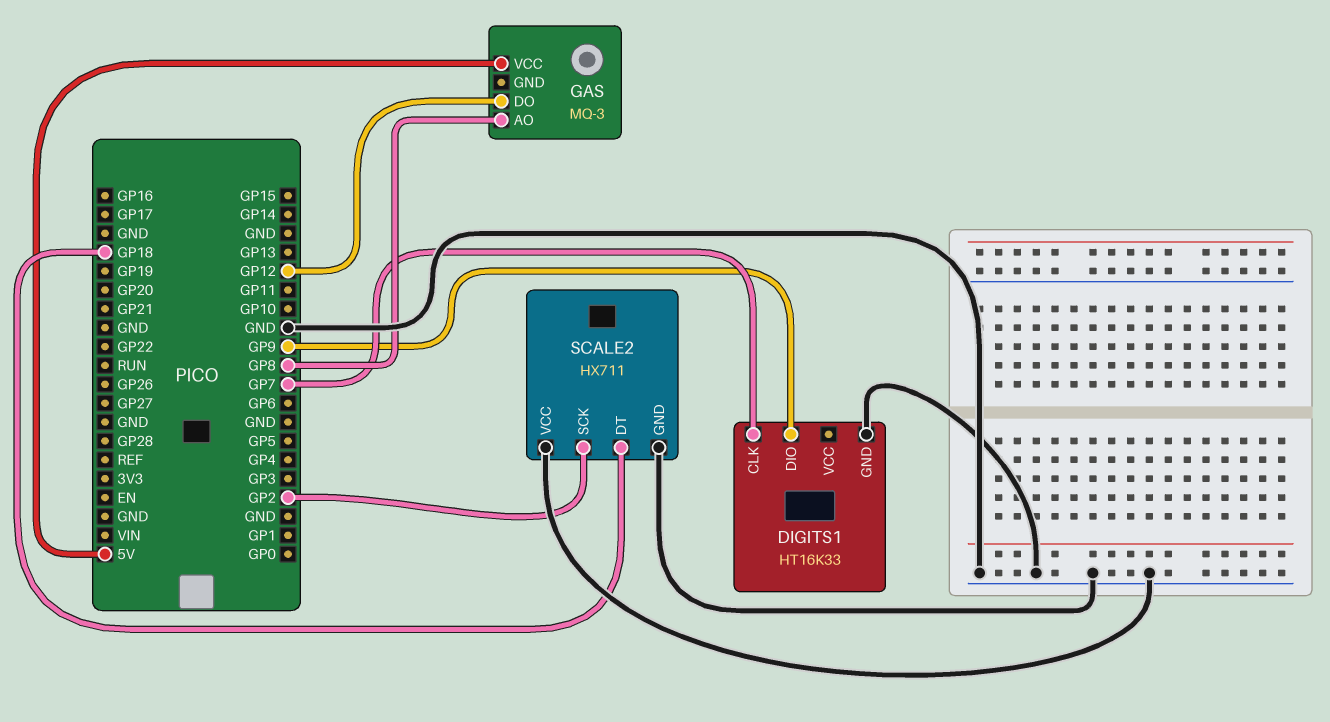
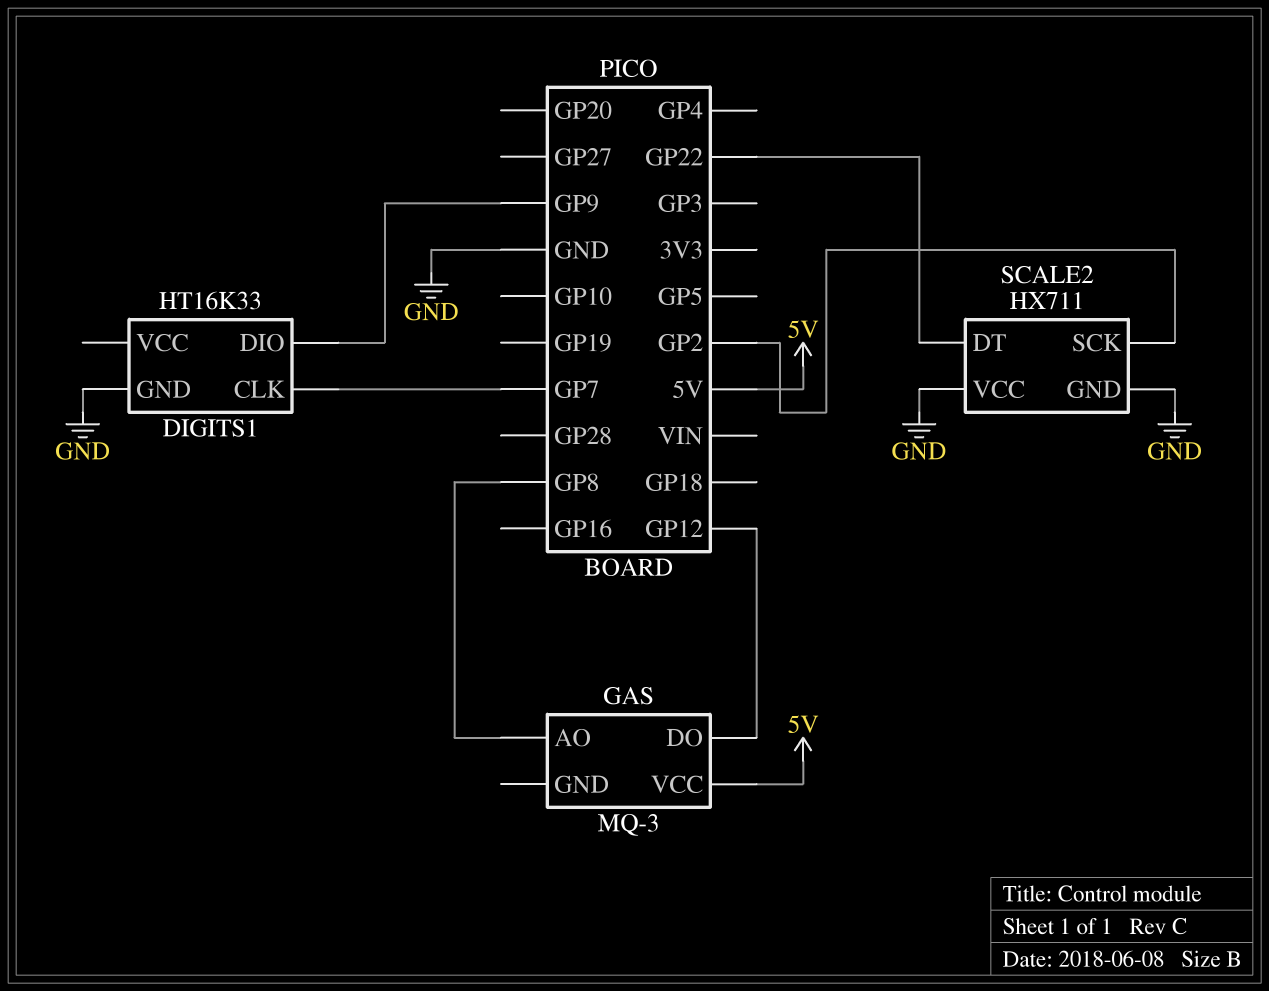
SCALE2 pin DT: GP18 -> GP22

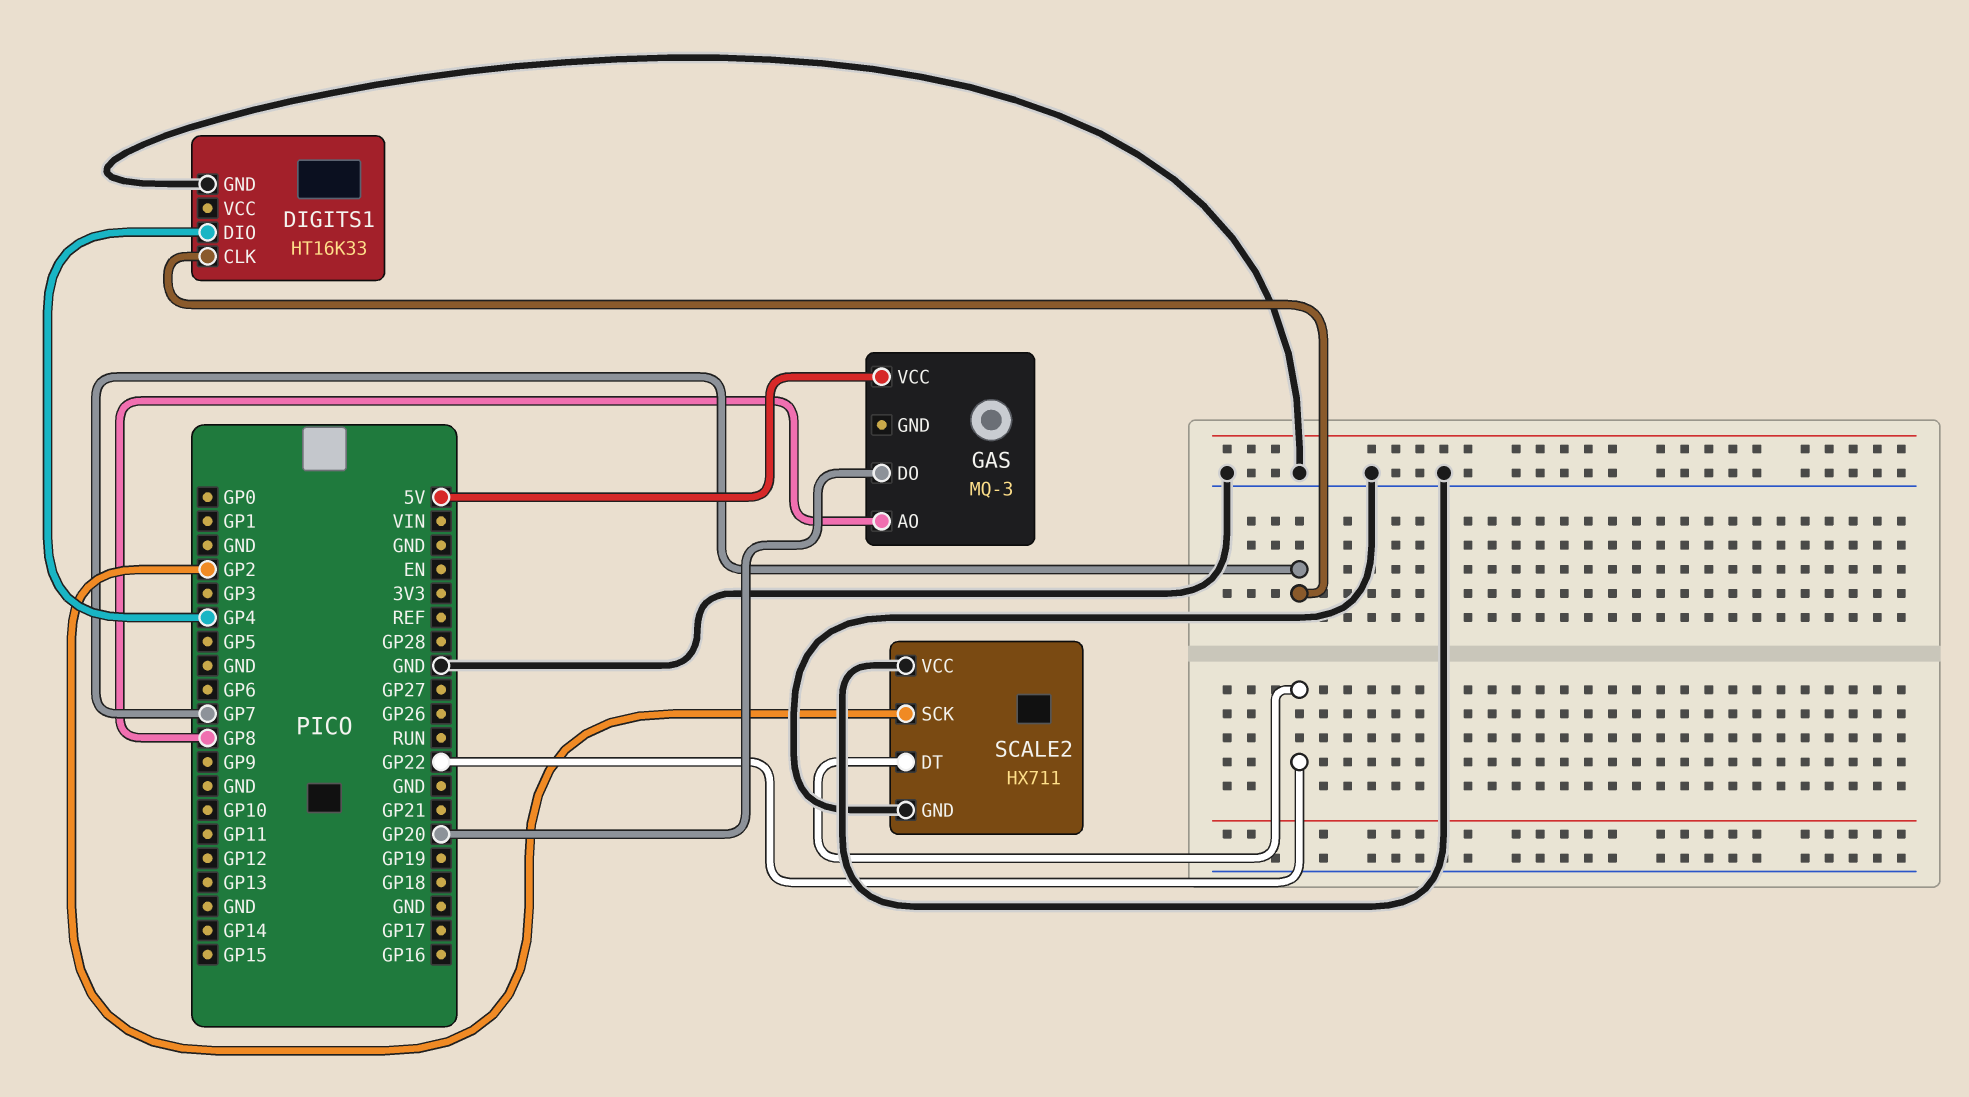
DIGITS1 pin DIO: GP9 -> GP4
GAS pin DO: GP12 -> GP20

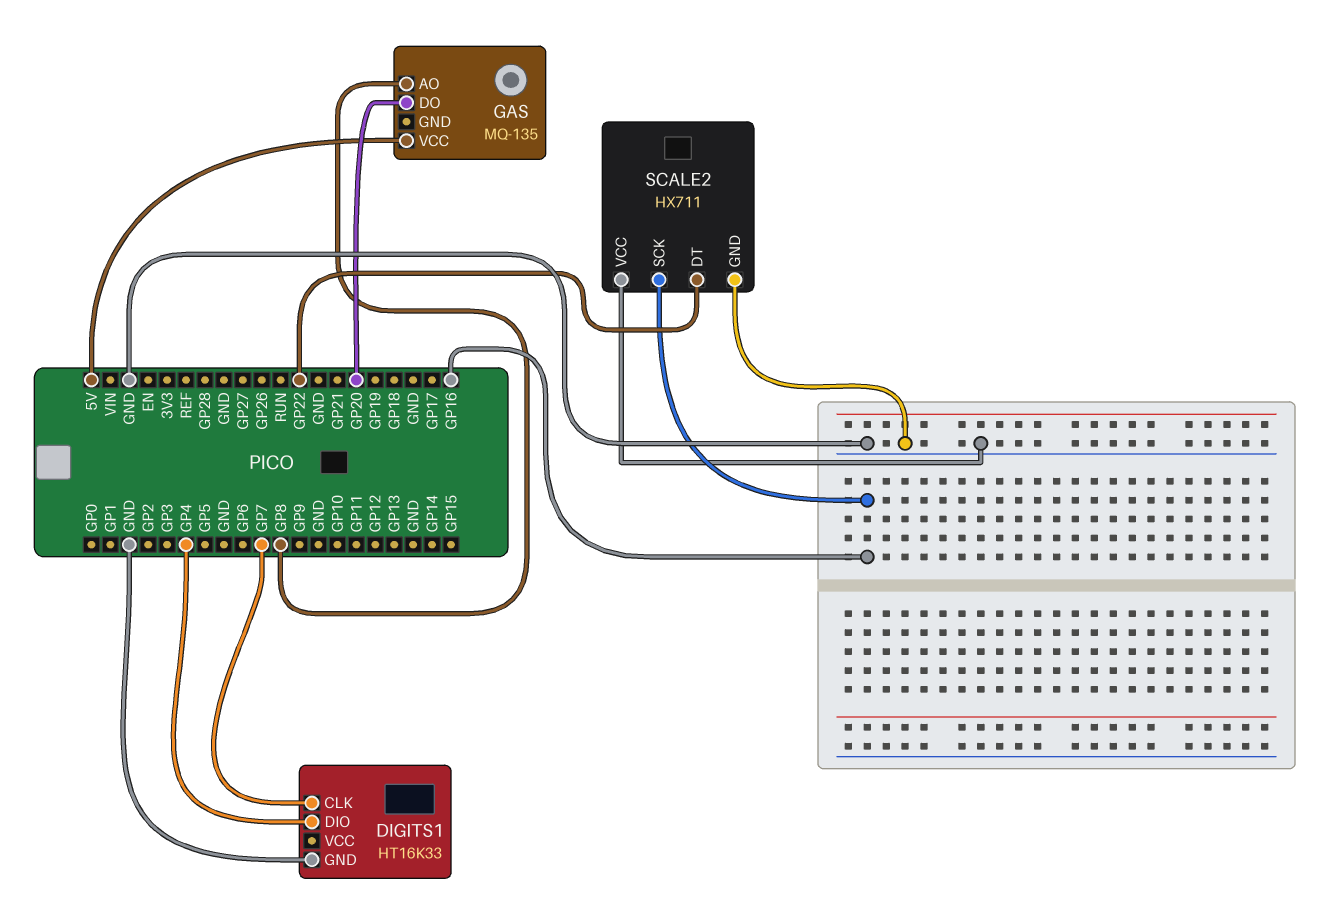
GAS: MQ-3 -> MQ-135
SCALE2 pin SCK: GP2 -> GP16

